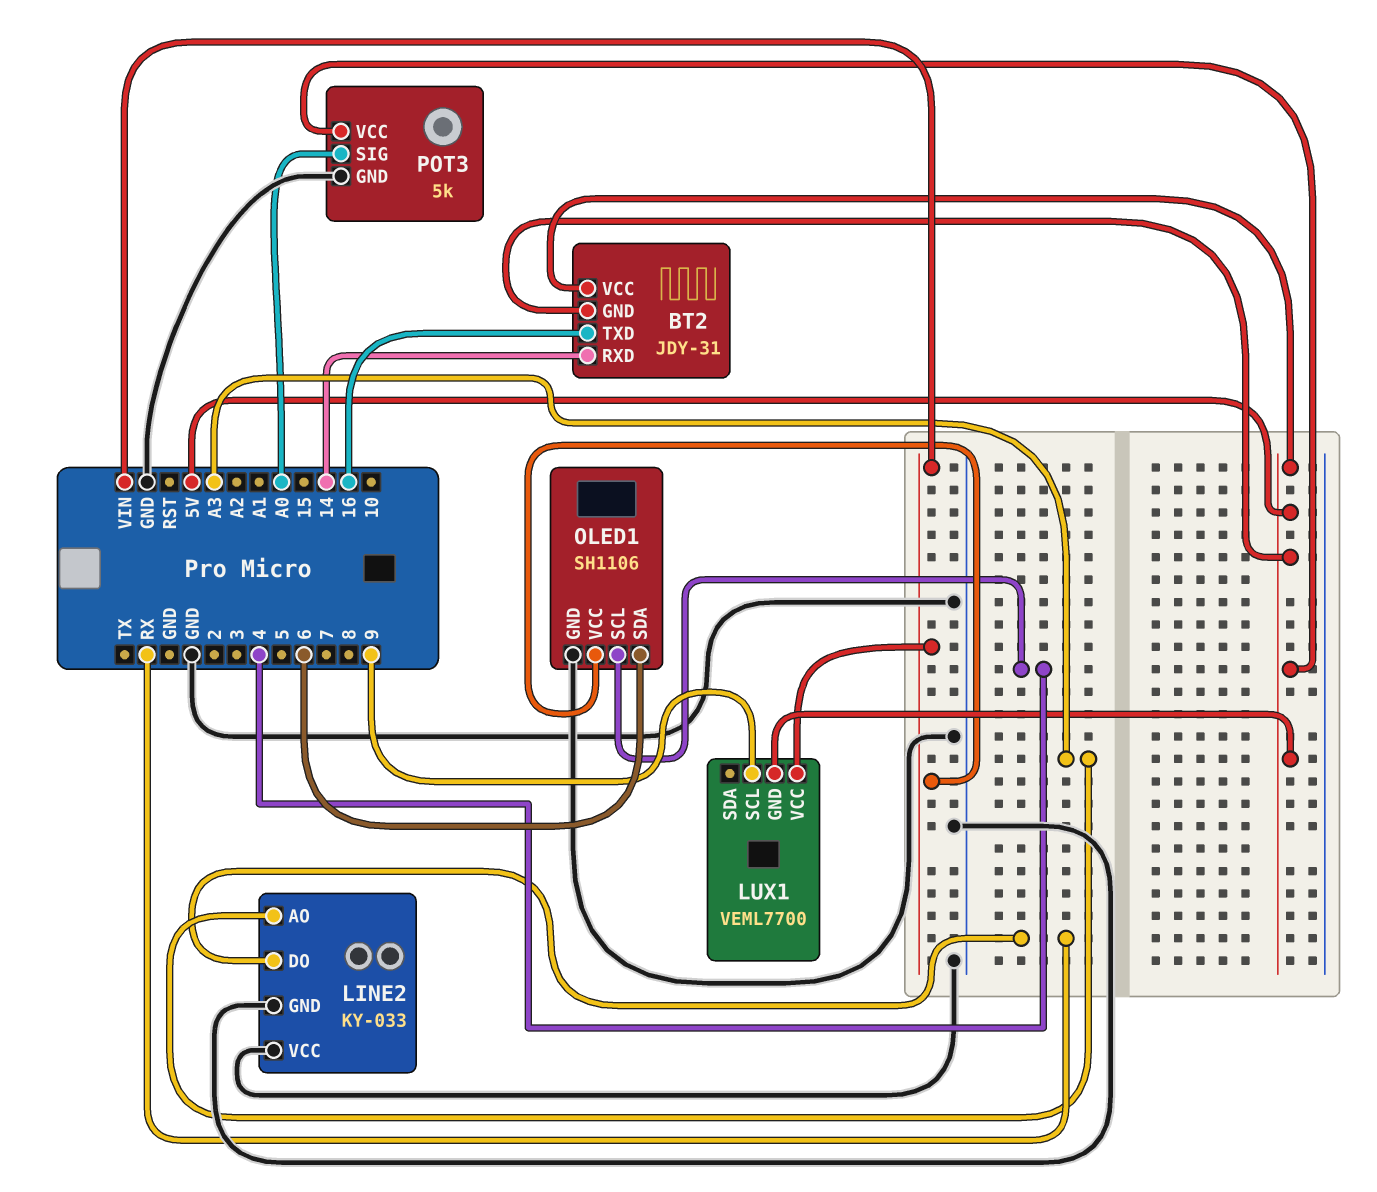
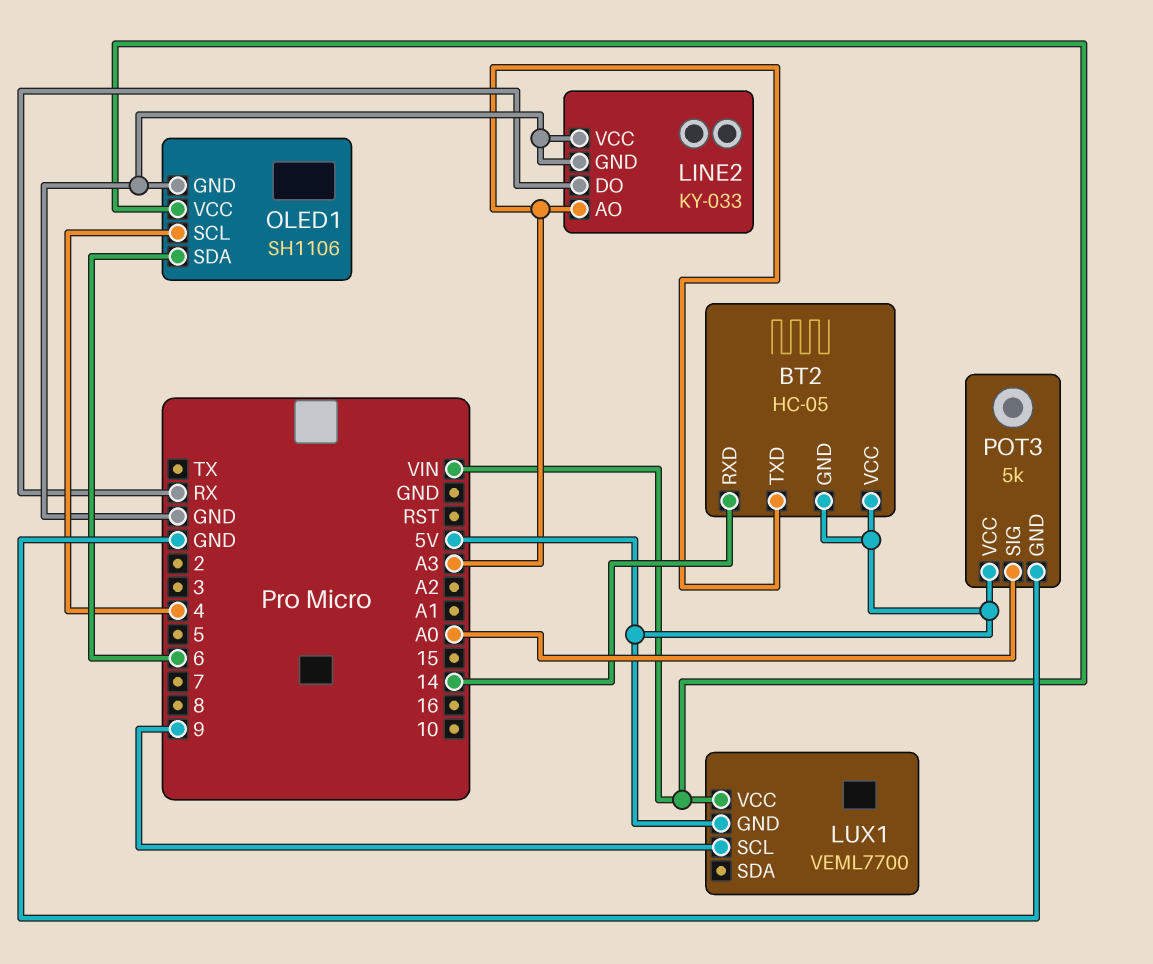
BT2: JDY-31 -> HC-05
BT2 pin TXD: 16 -> A3

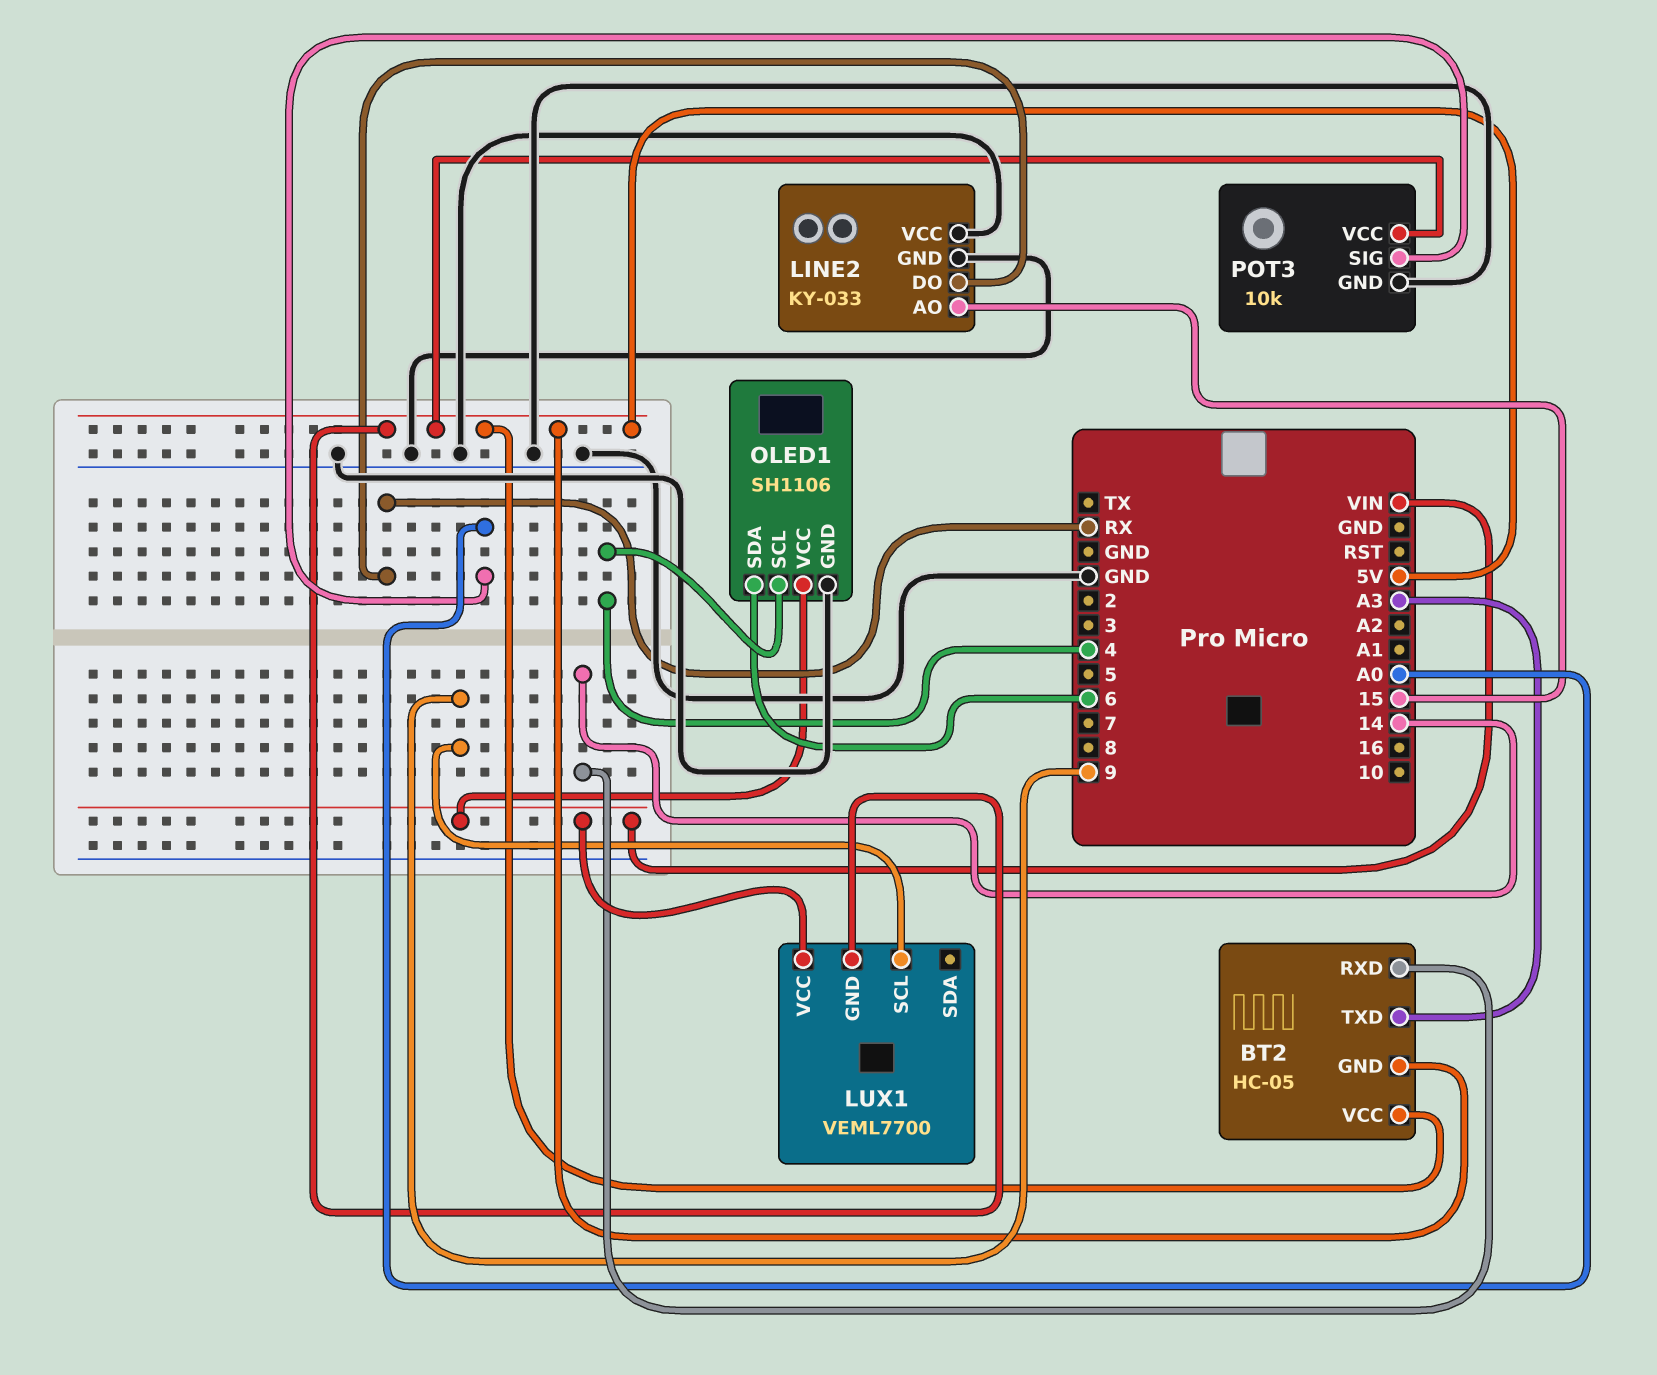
LINE2 pin AO: A3 -> 15
POT3: 5k -> 10k

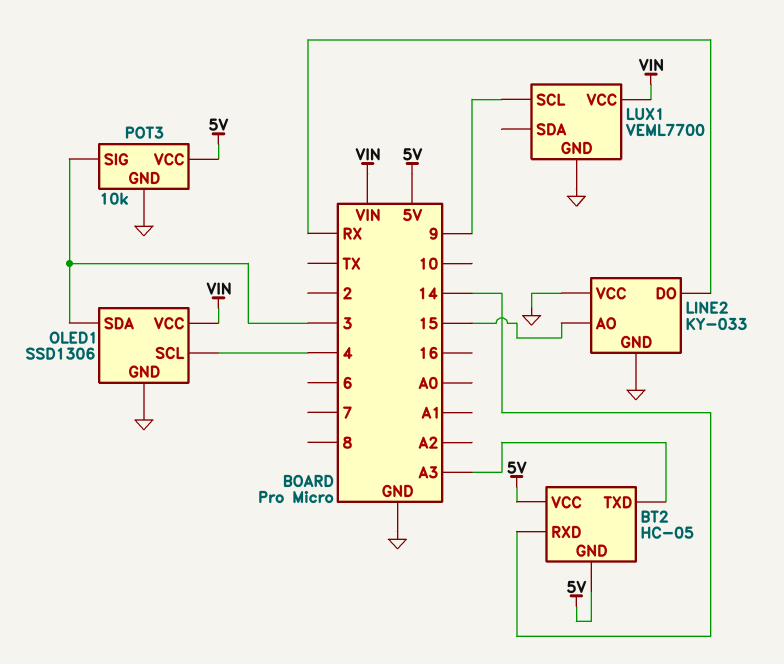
LUX1 pin GND: 5V -> GND
OLED1: SH1106 -> SSD1306
OLED1 pin SDA: 6 -> 3
POT3 pin SIG: A0 -> 3

